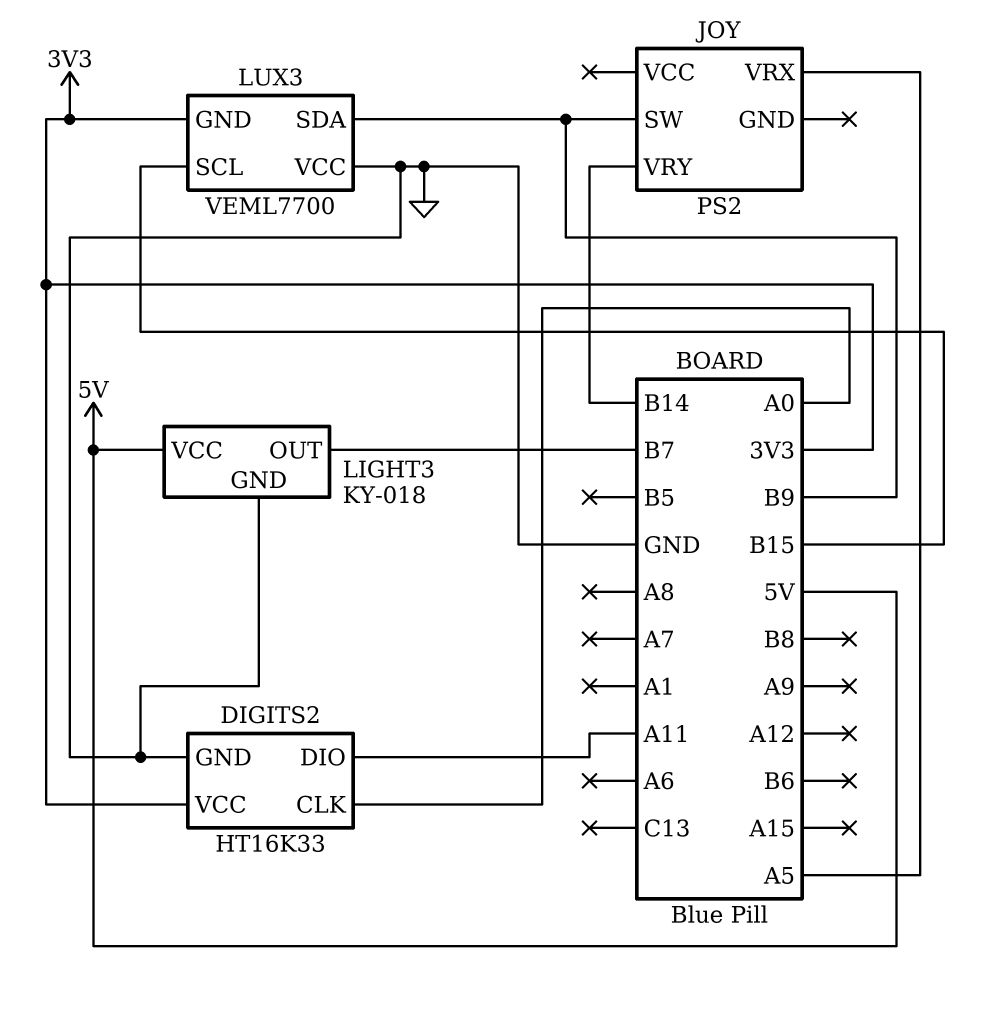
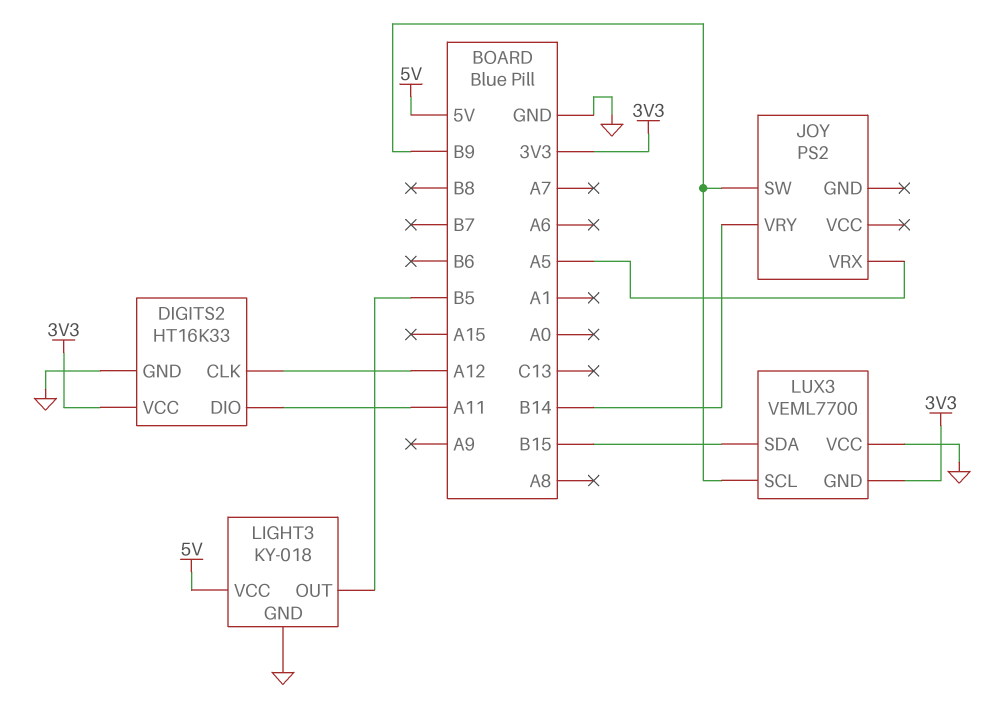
DIGITS2 pin CLK: A0 -> A12
LIGHT3 pin OUT: B7 -> B5
LUX3 pin SCL: B15 -> B9
LUX3 pin SDA: B9 -> B15

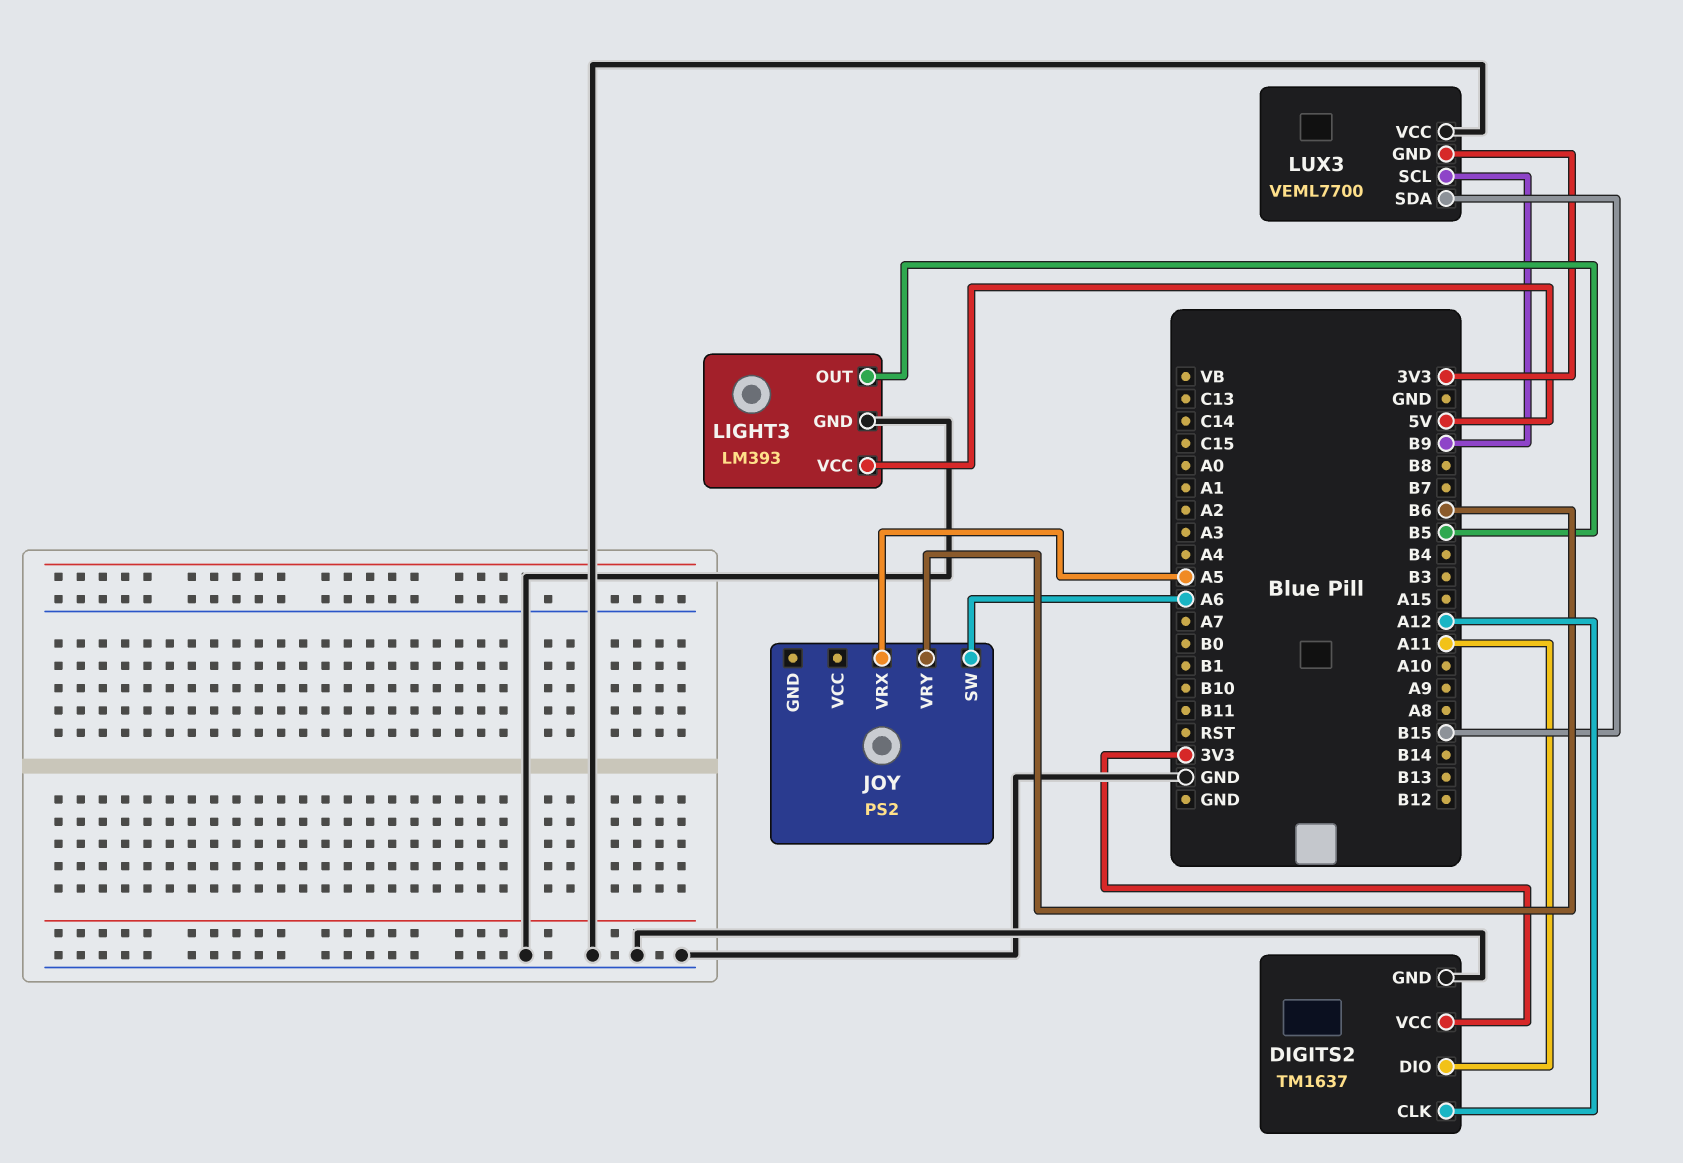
DIGITS2: HT16K33 -> TM1637
JOY pin SW: B9 -> A6
JOY pin VRY: B14 -> B6
LIGHT3: KY-018 -> LM393

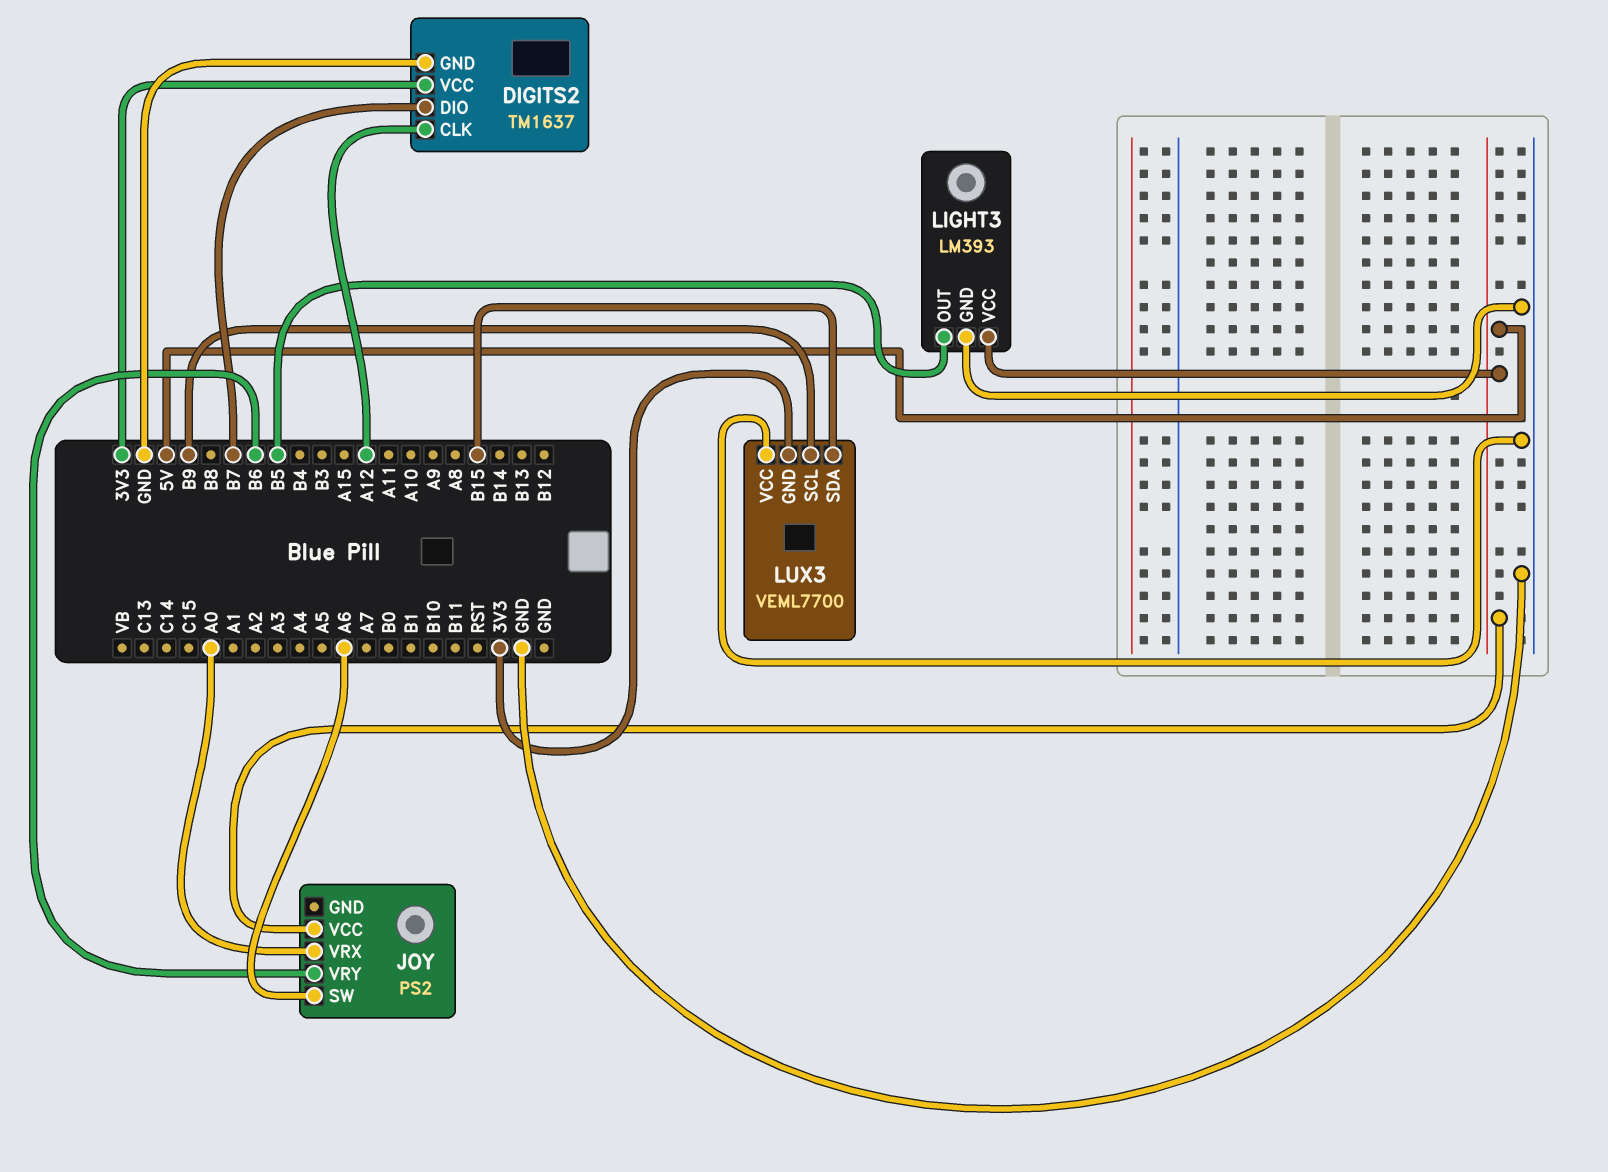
DIGITS2 pin DIO: A11 -> B7
JOY pin VCC: none -> 5V
JOY pin VRX: A5 -> A0

